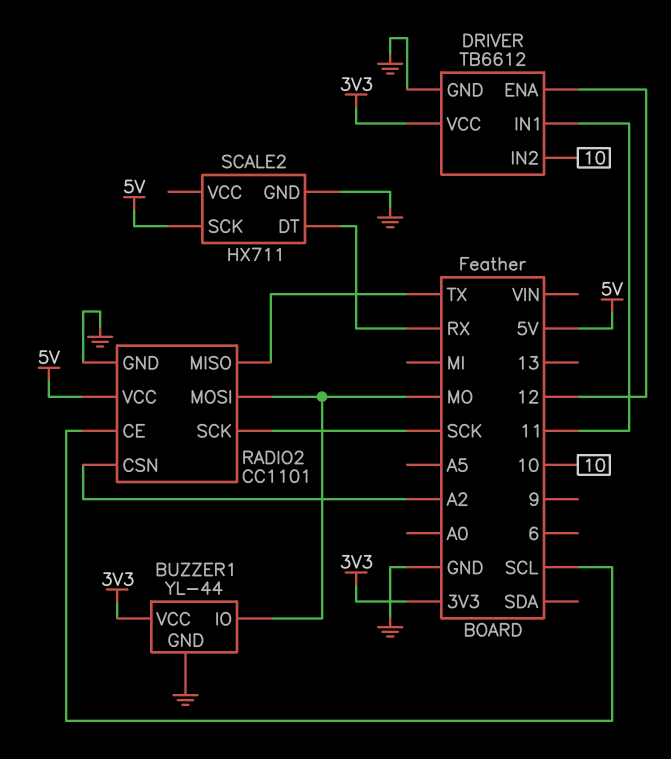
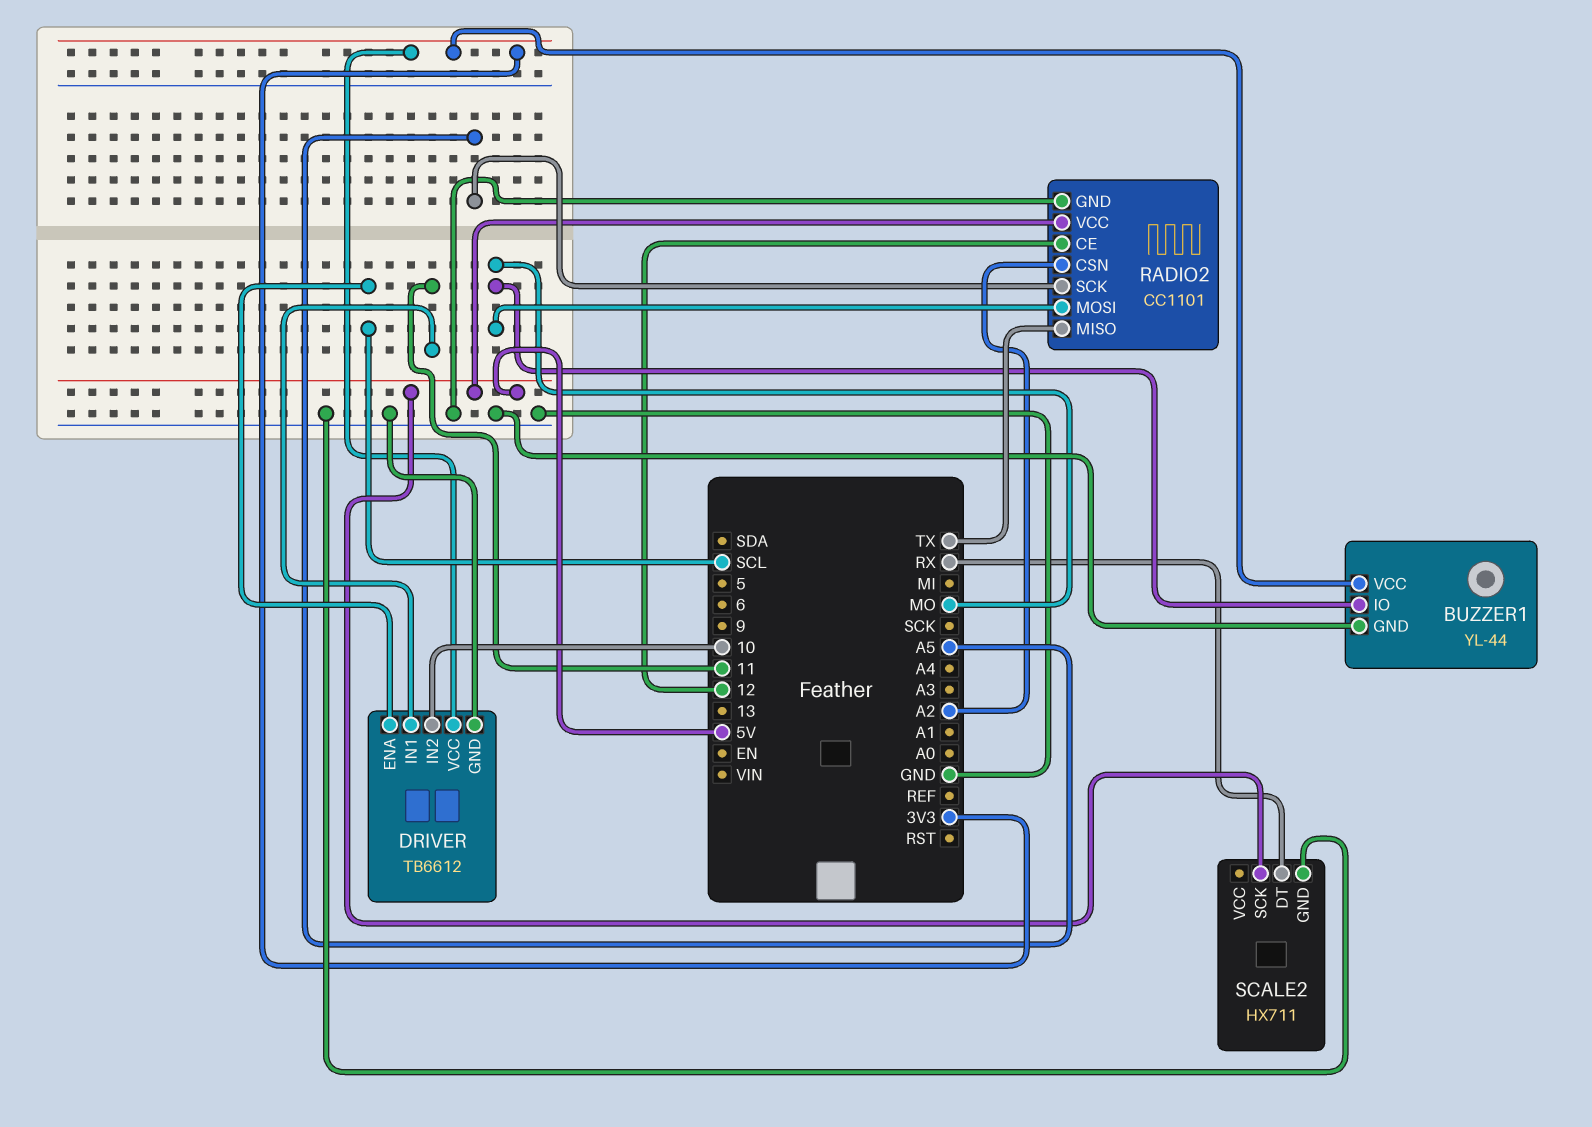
DRIVER pin ENA: 12 -> SCL
RADIO2 pin CE: SCL -> 12
RADIO2 pin SCK: SCK -> A5

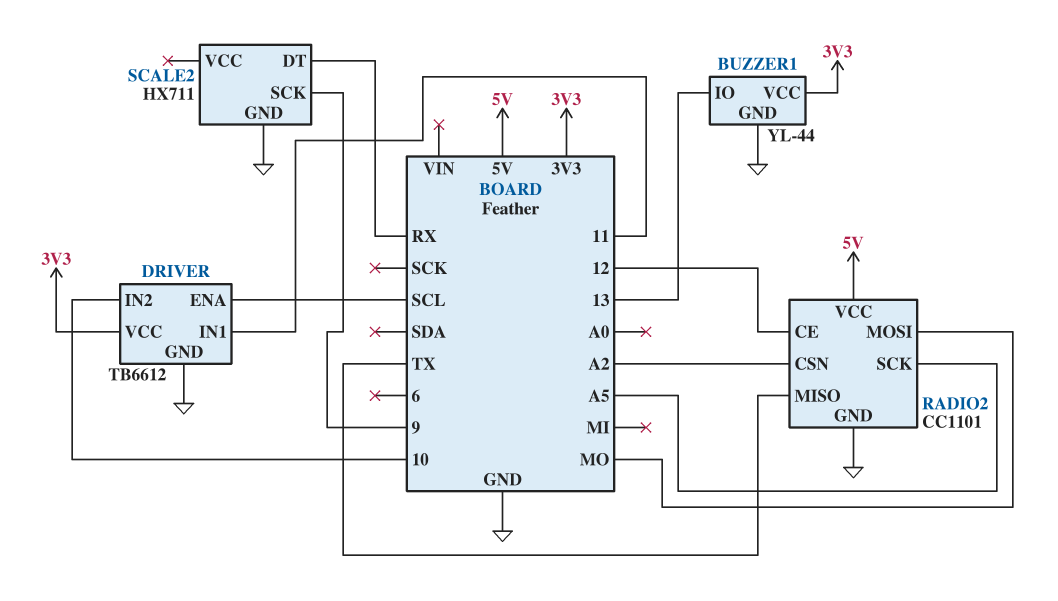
BUZZER1 pin IO: MO -> 13
SCALE2 pin SCK: 5V -> 9

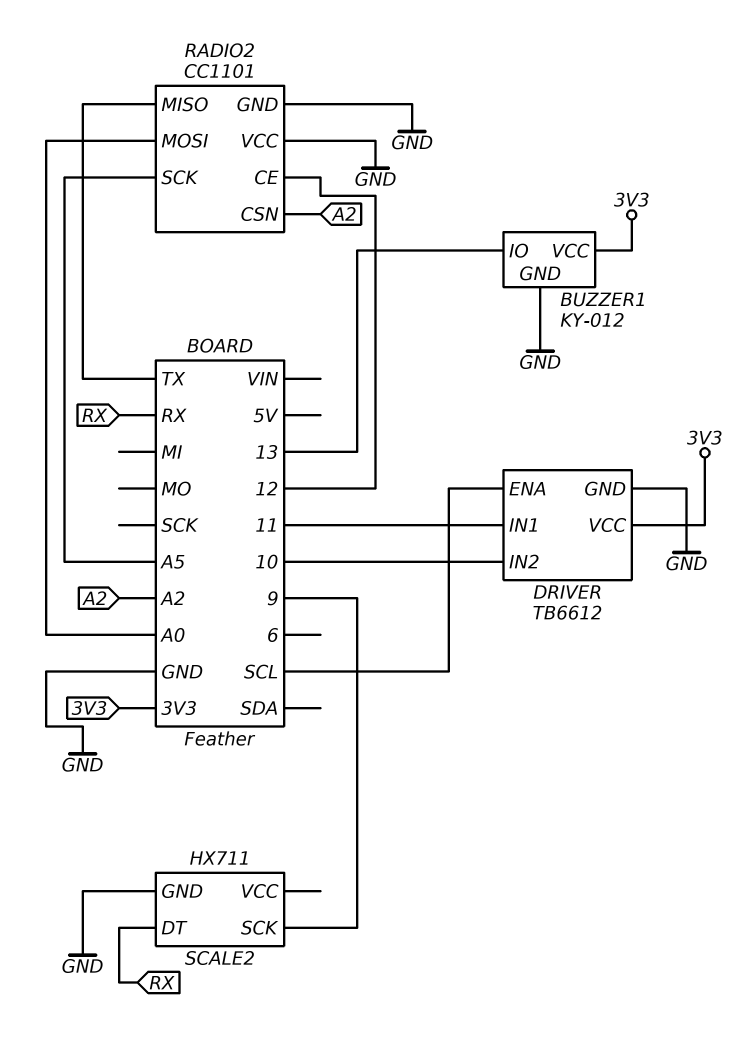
BUZZER1: YL-44 -> KY-012
RADIO2 pin MOSI: MO -> A0
RADIO2 pin VCC: 5V -> GND

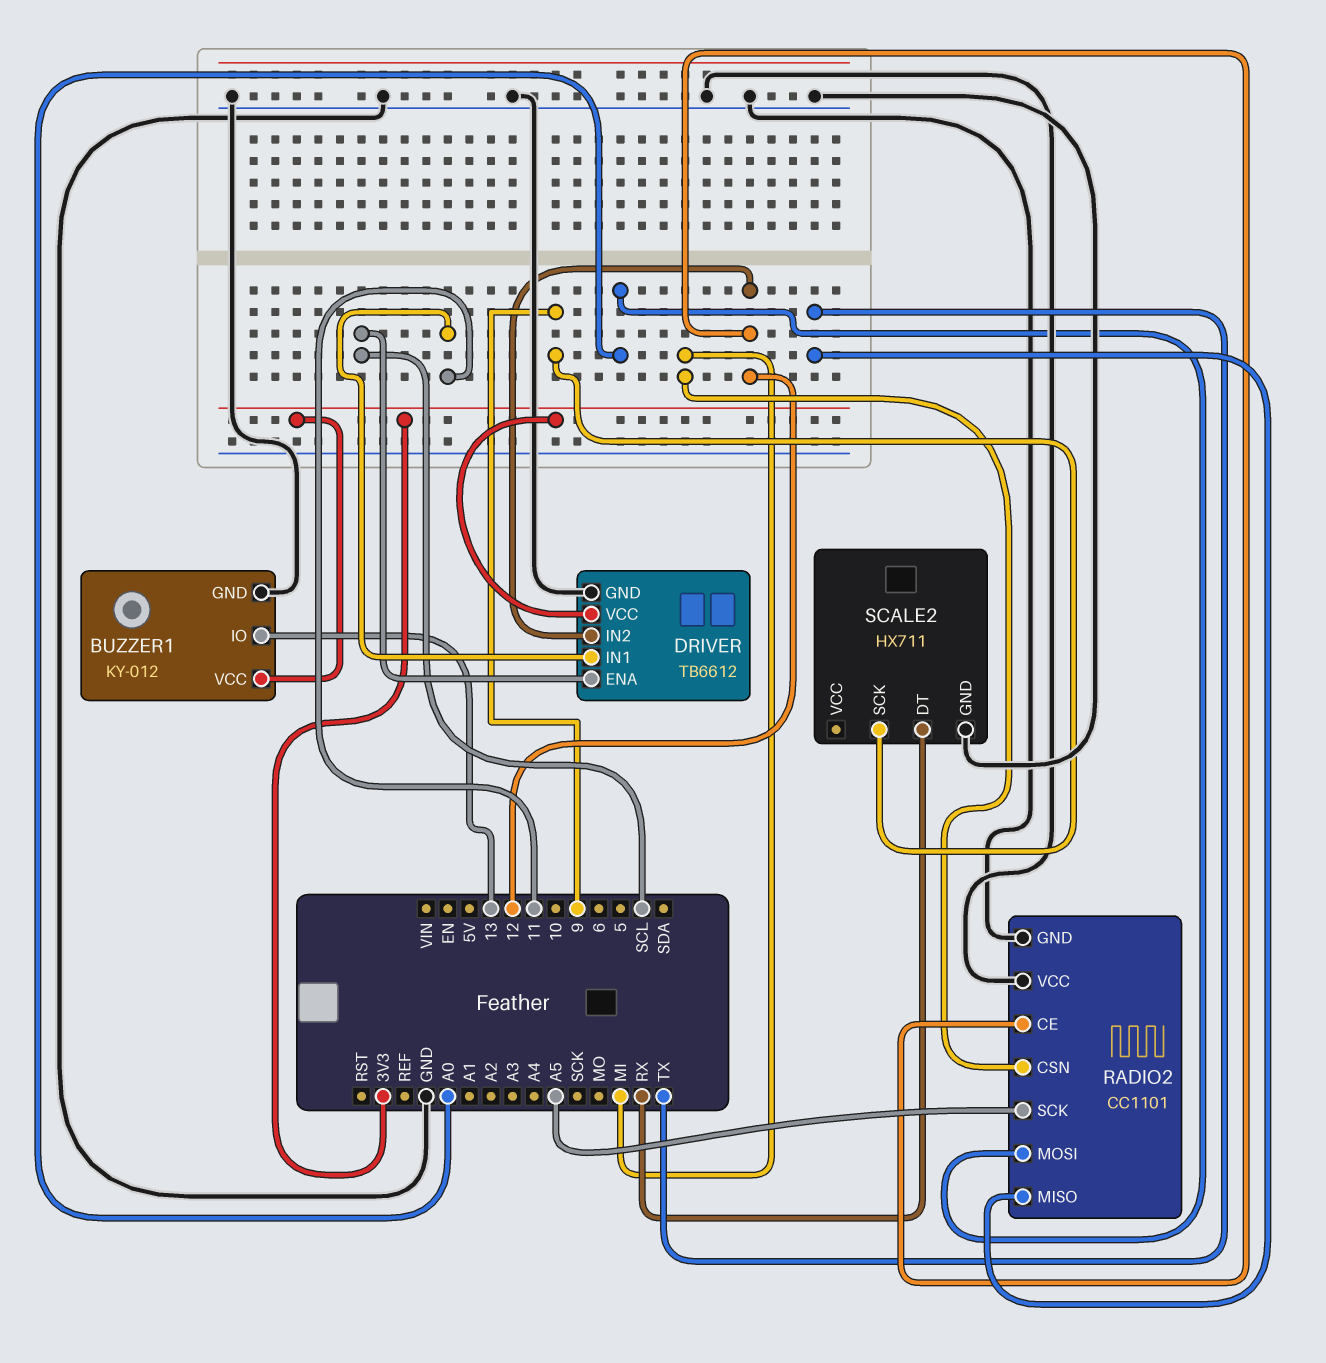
DRIVER pin IN2: 10 -> 12
RADIO2 pin CSN: A2 -> MI

